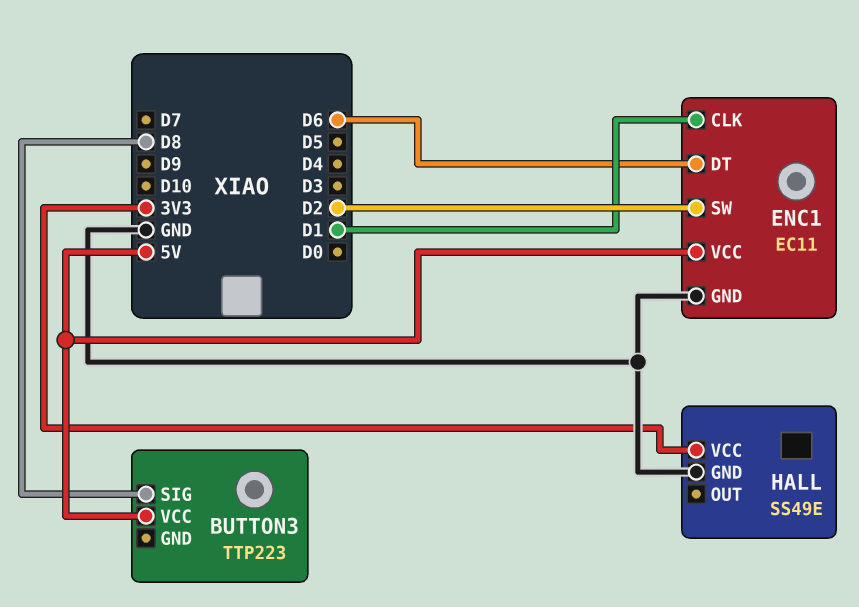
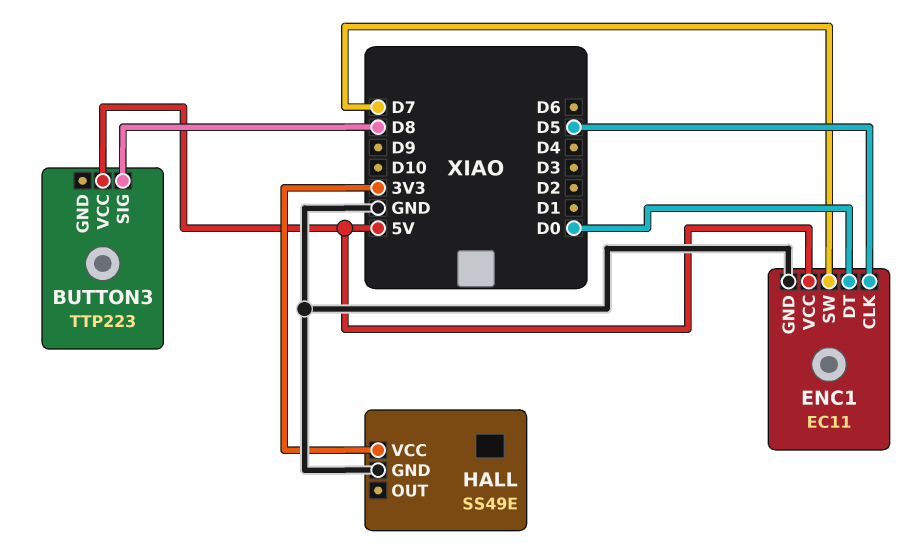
ENC1 pin CLK: D1 -> D5
ENC1 pin DT: D6 -> D0
ENC1 pin SW: D2 -> D7

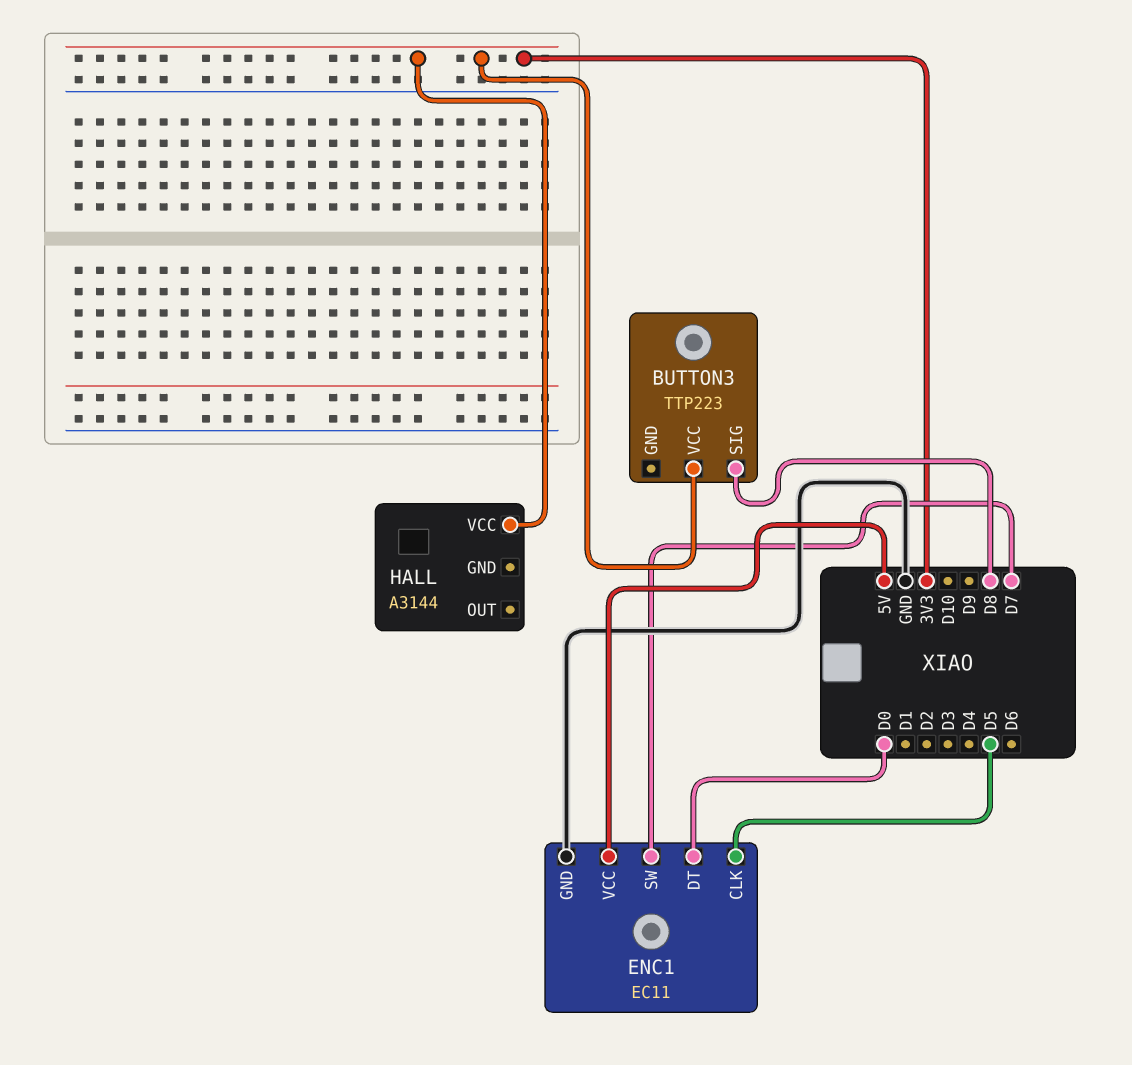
BUTTON3 pin VCC: 5V -> 3V3
HALL: SS49E -> A3144
HALL pin GND: GND -> none

